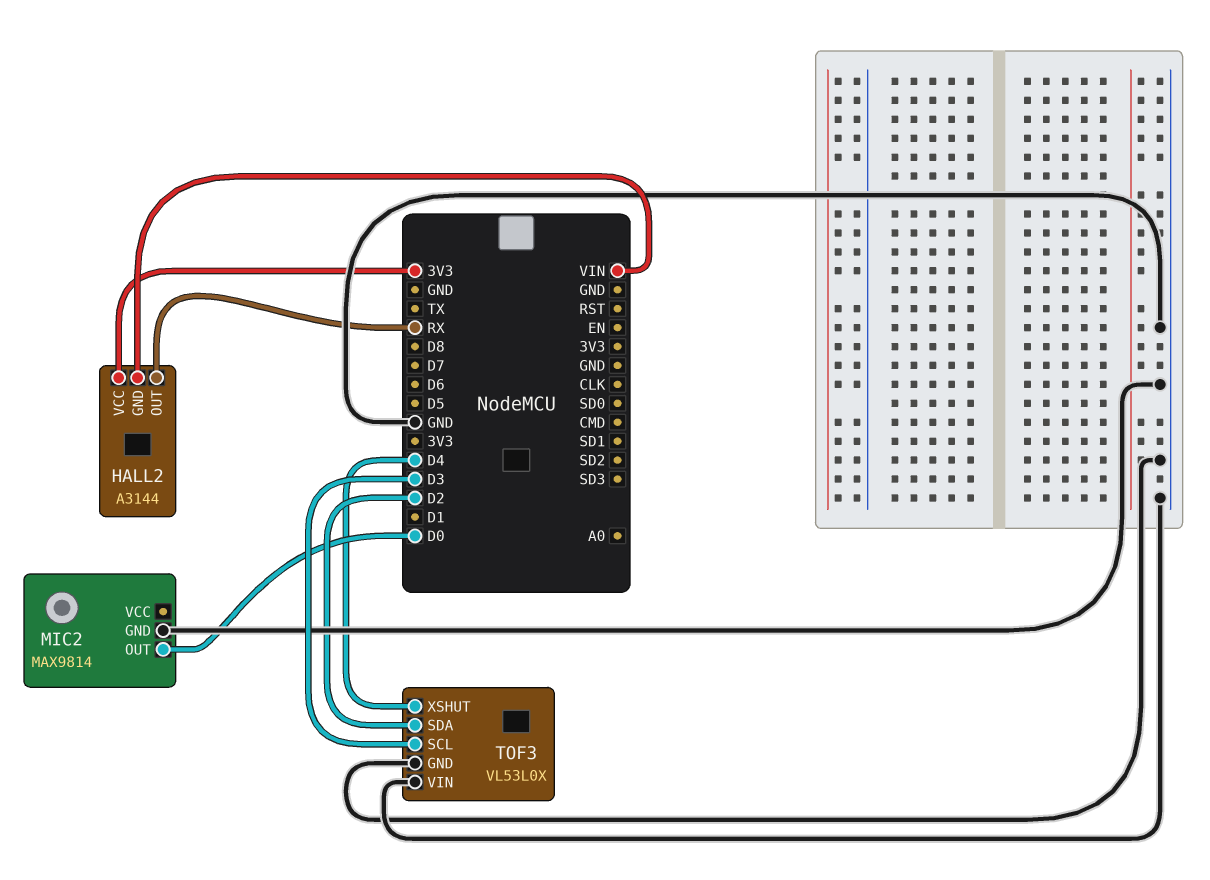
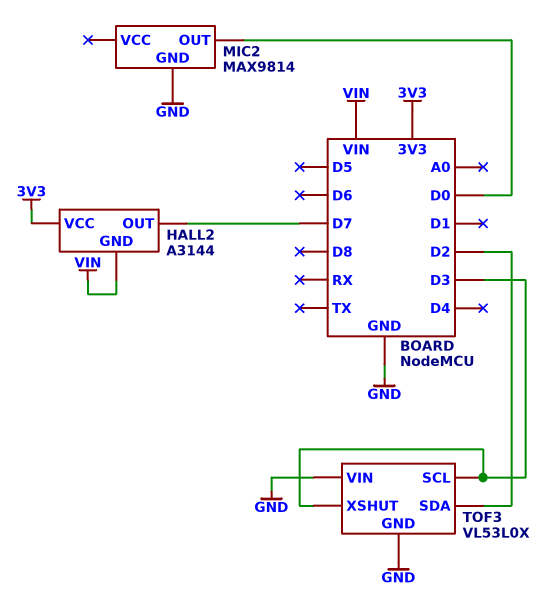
HALL2 pin OUT: RX -> D7
TOF3 pin XSHUT: D4 -> D3

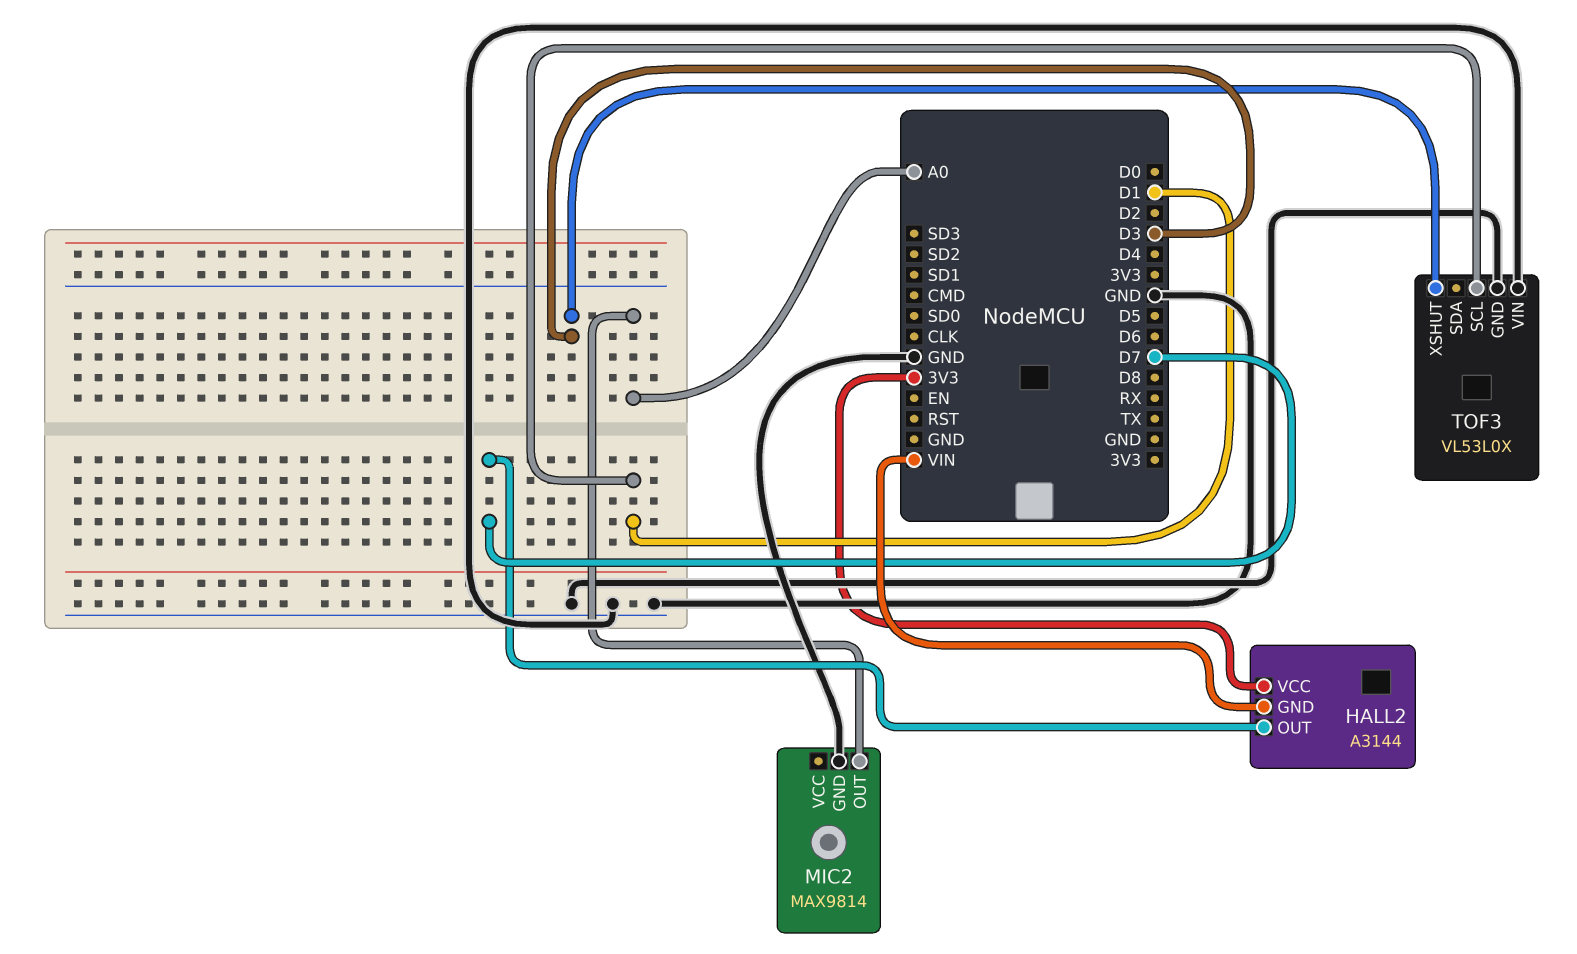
MIC2 pin OUT: D0 -> A0
TOF3 pin SCL: D3 -> D1
TOF3 pin SDA: D2 -> none

